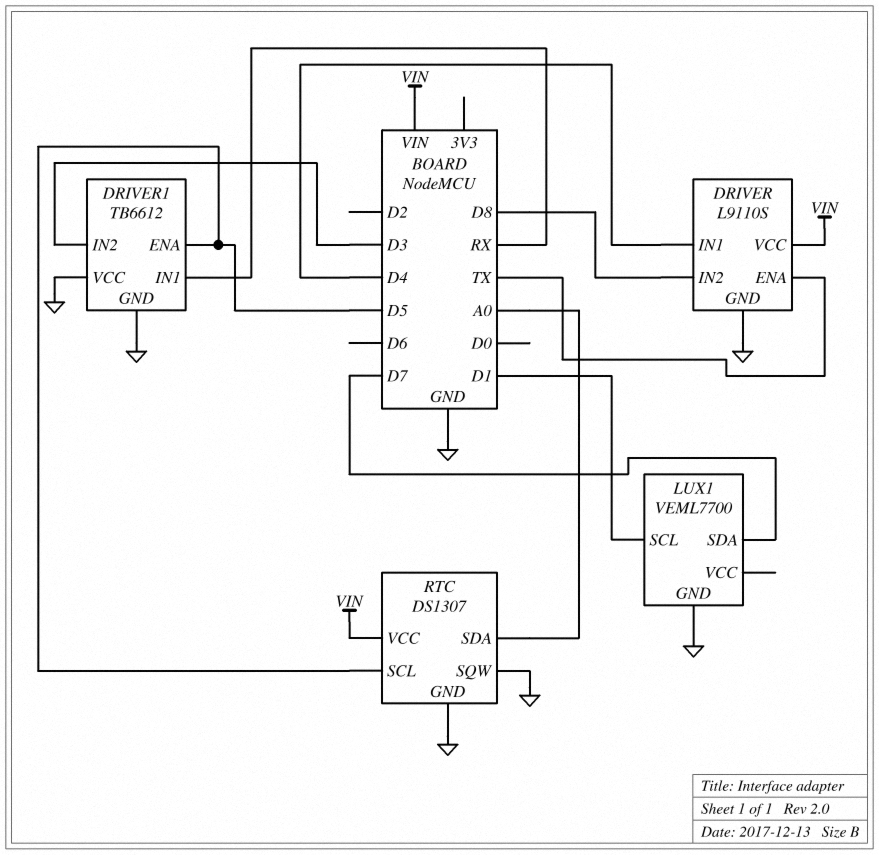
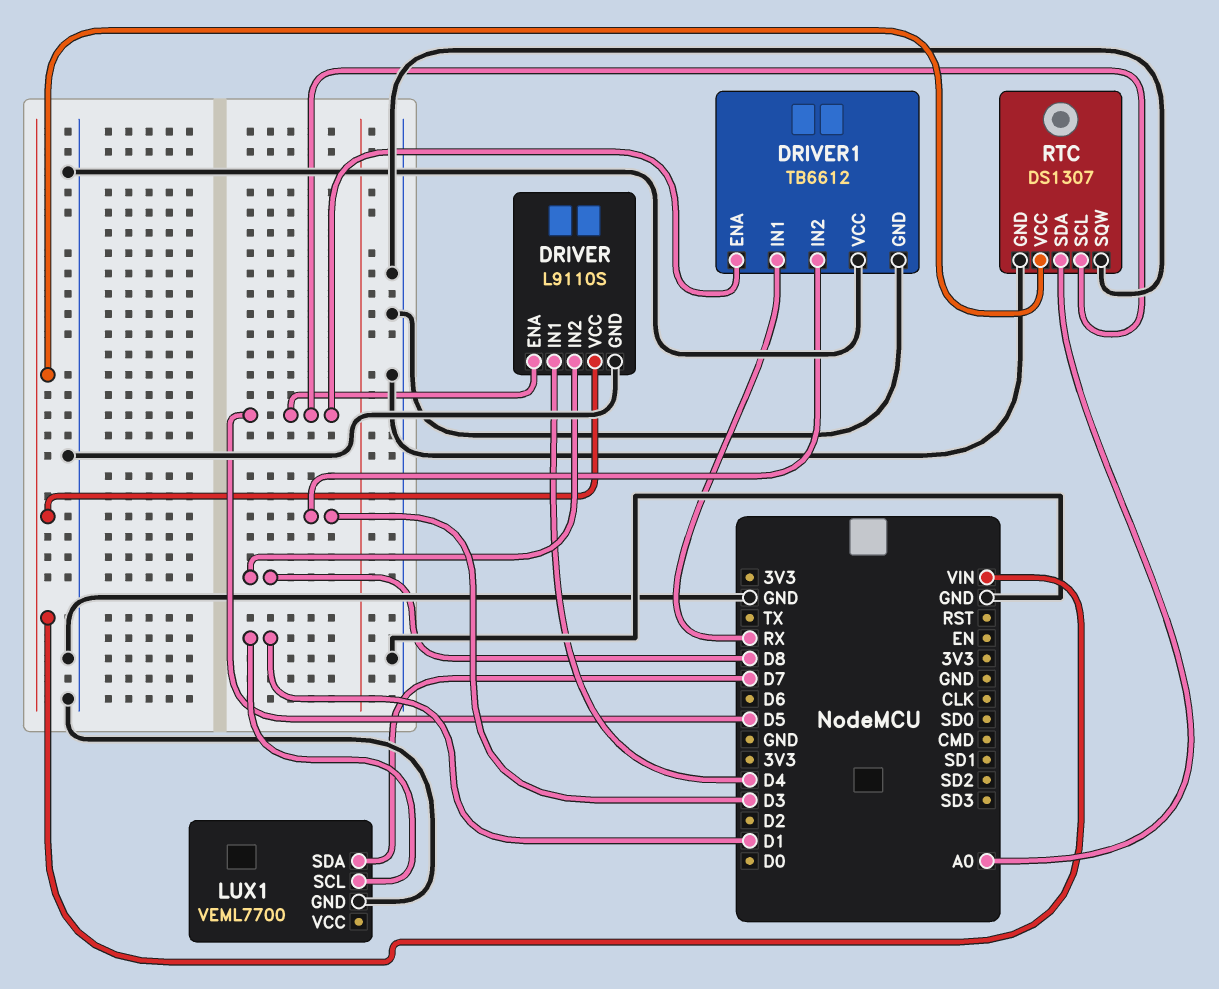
DRIVER pin ENA: TX -> D5

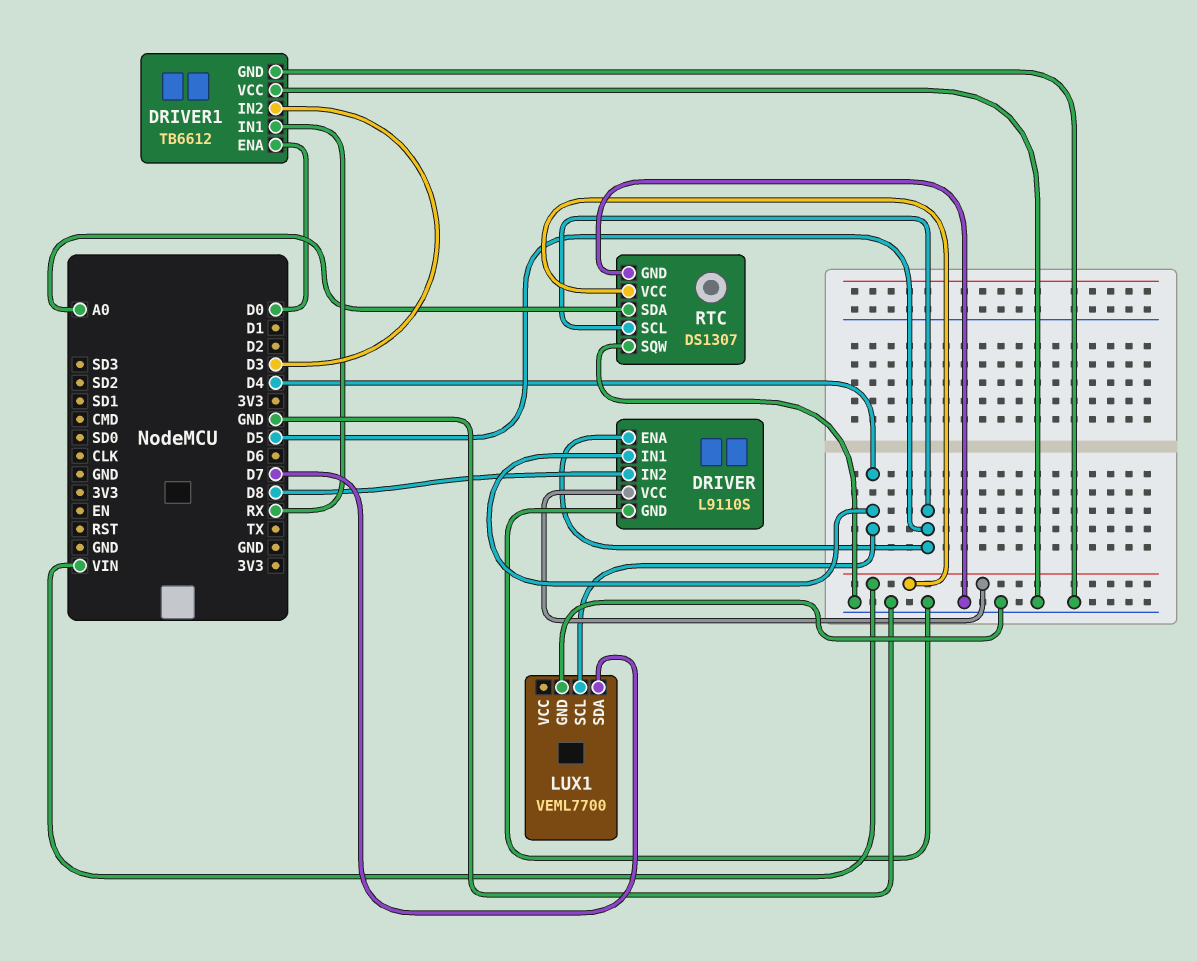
DRIVER1 pin ENA: D5 -> D0
LUX1 pin SCL: D1 -> D4

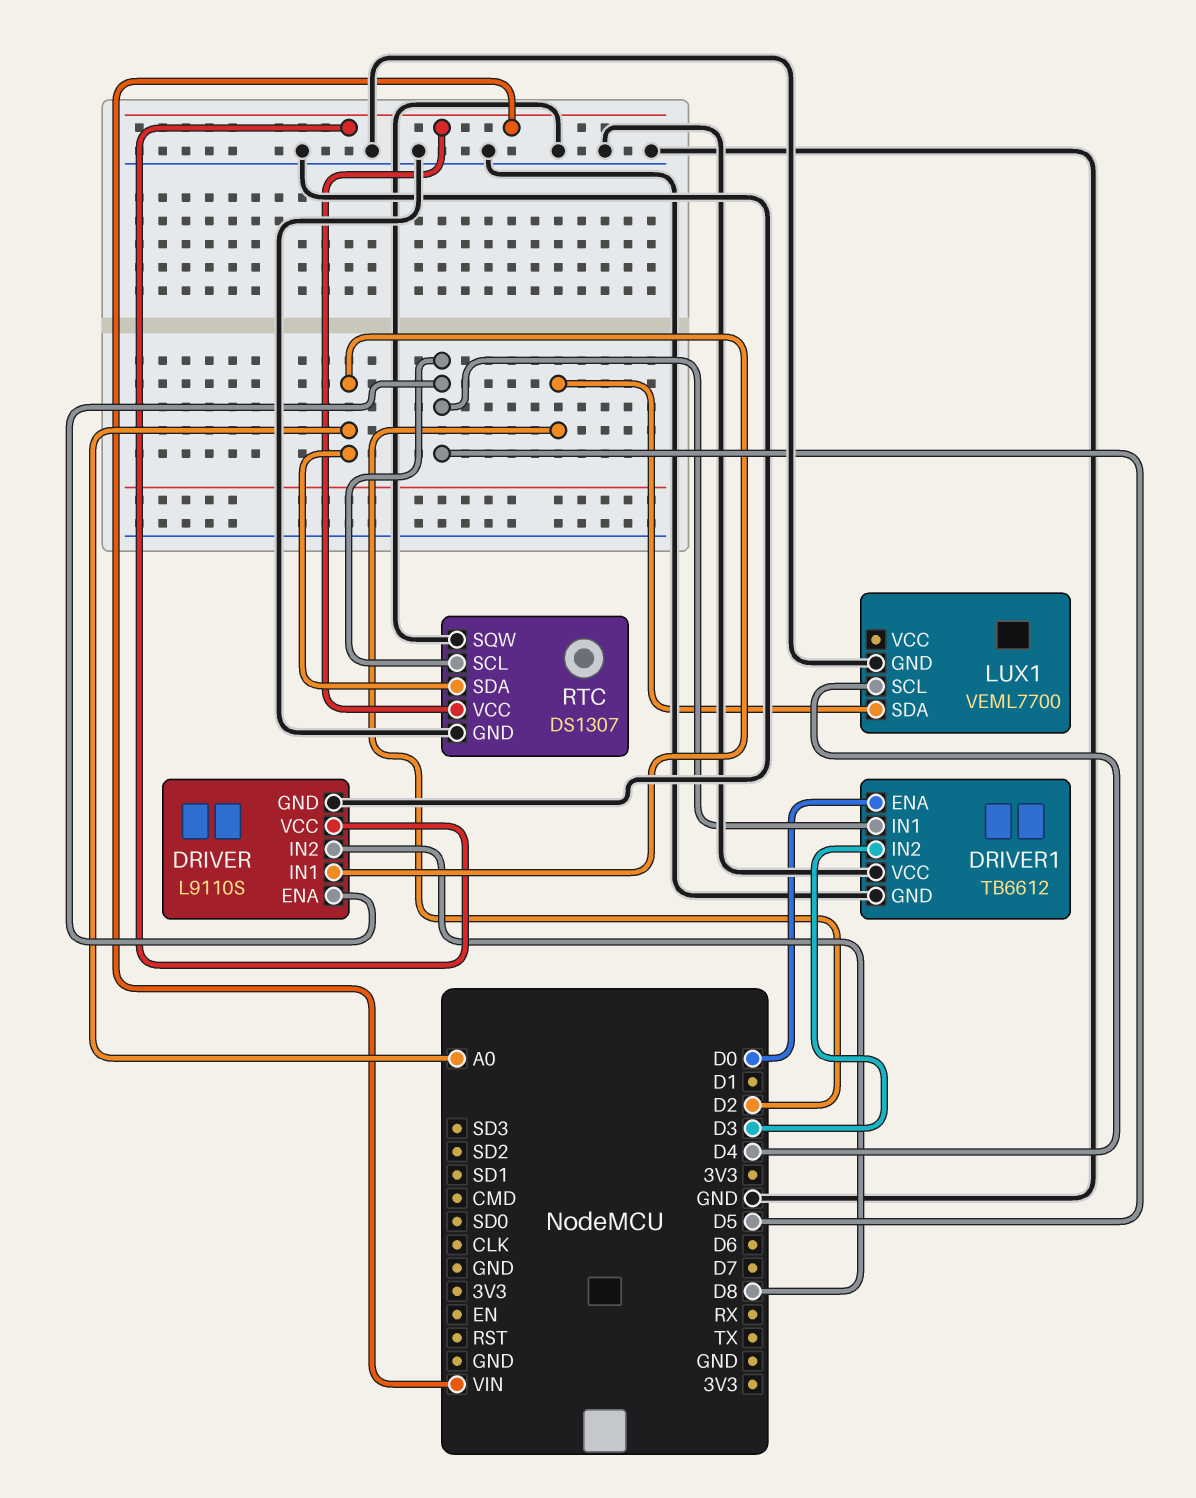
DRIVER pin IN1: D4 -> A0
DRIVER1 pin IN1: RX -> D5
LUX1 pin SDA: D7 -> D2

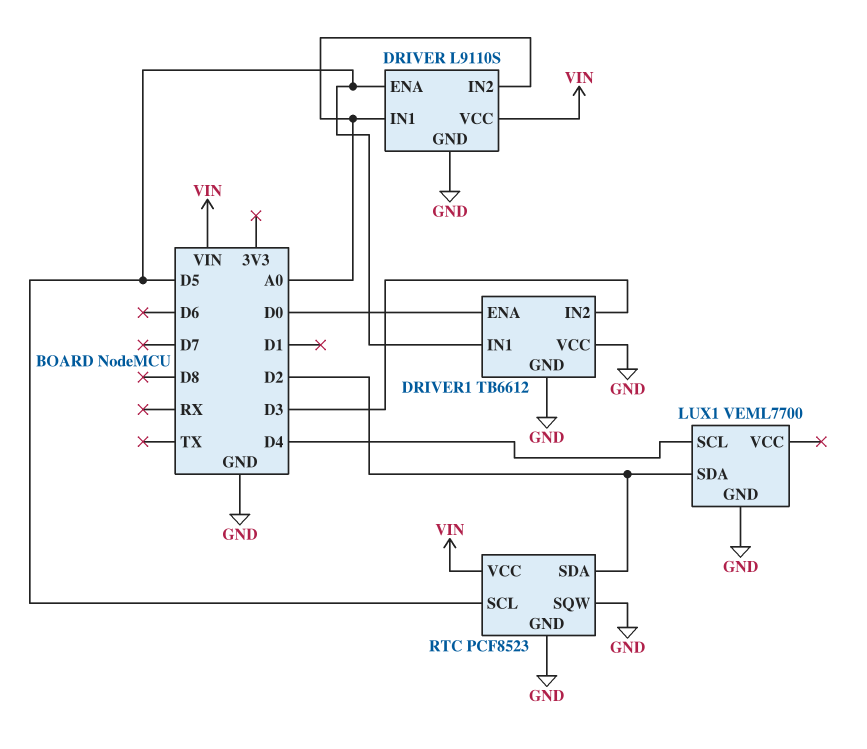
DRIVER pin IN2: D8 -> A0
RTC: DS1307 -> PCF8523
RTC pin SDA: A0 -> D2

